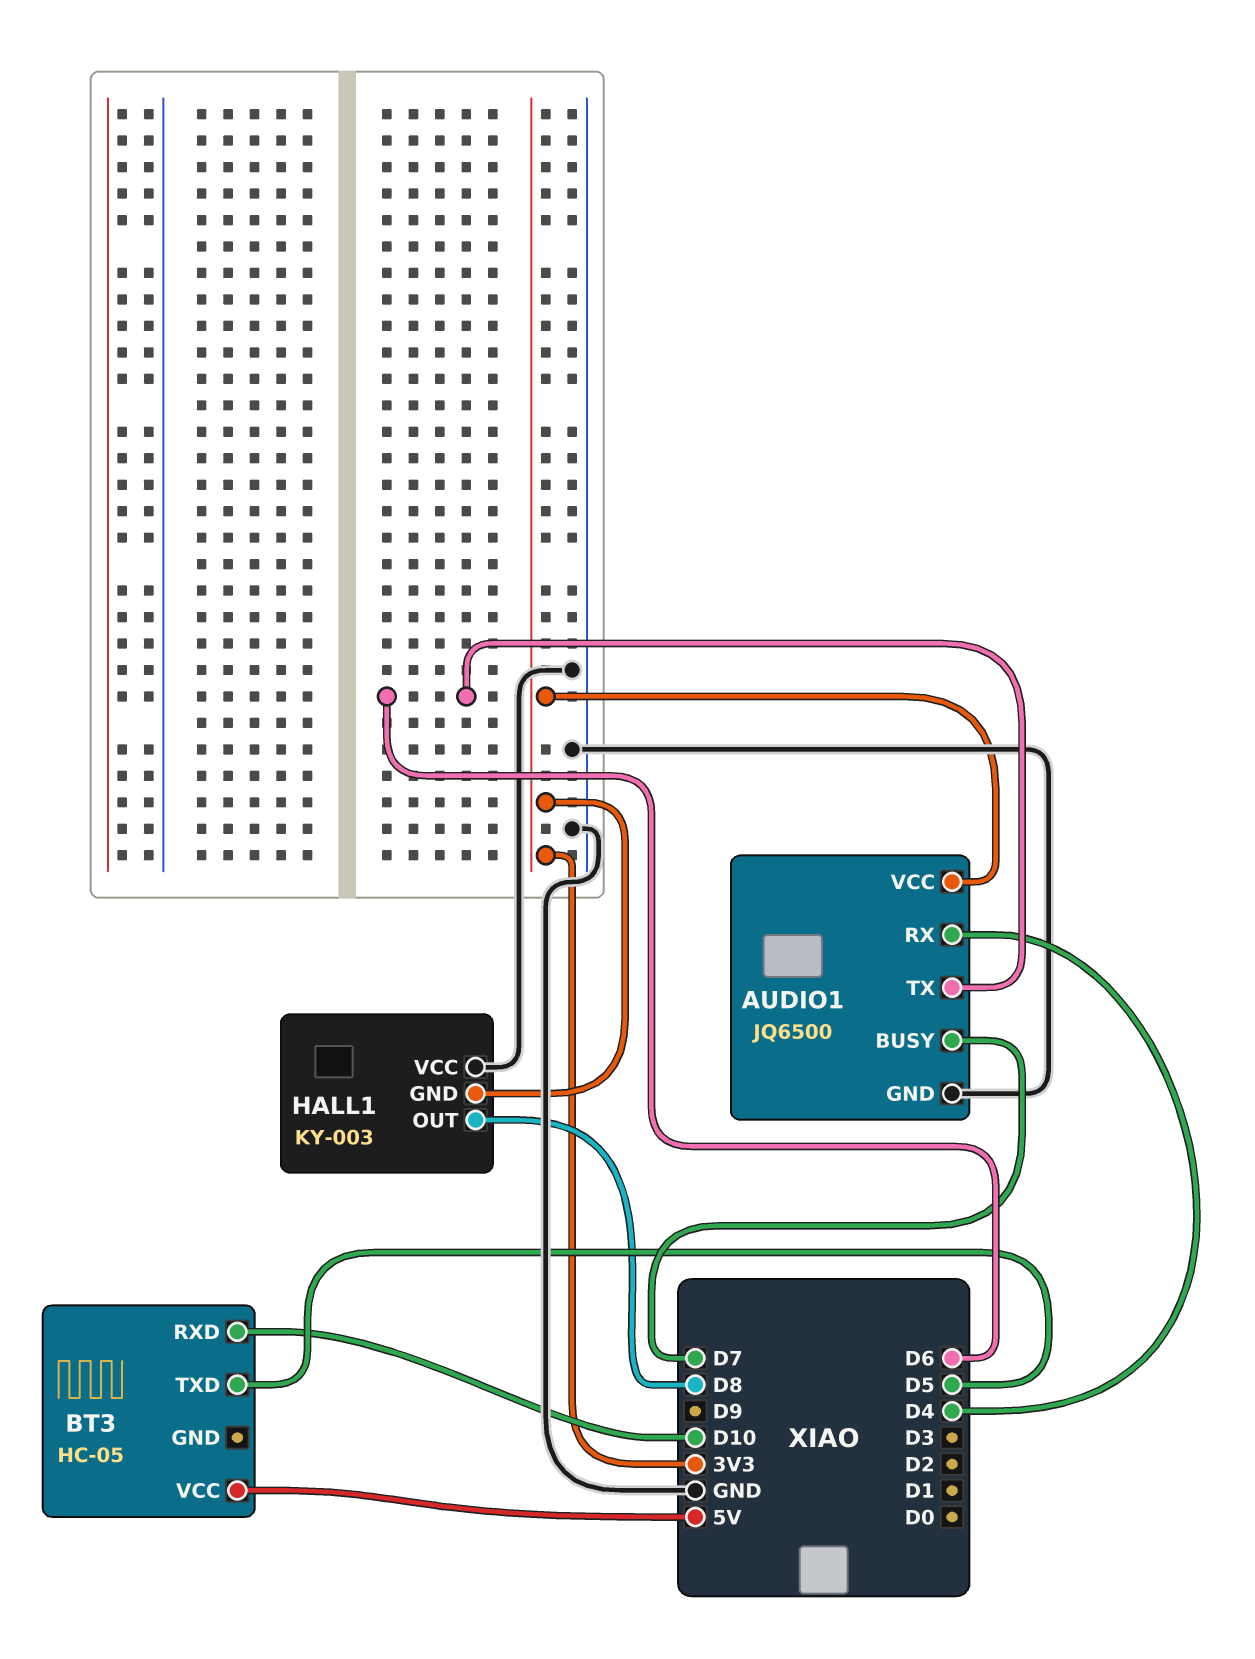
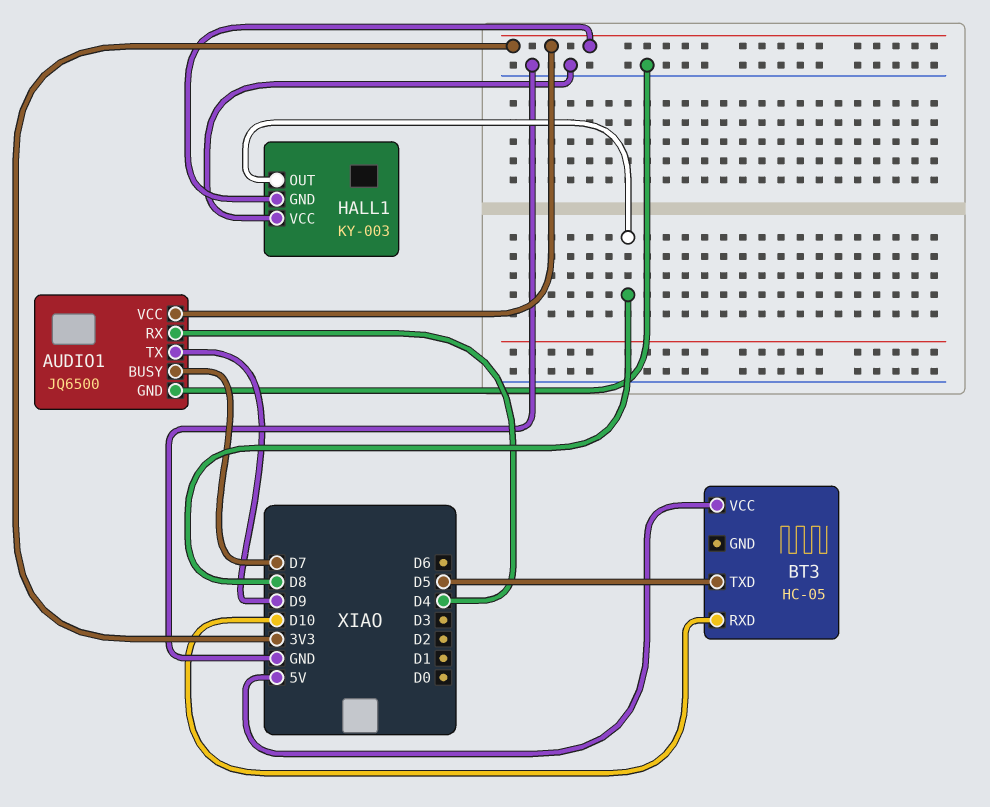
AUDIO1 pin TX: D6 -> D9

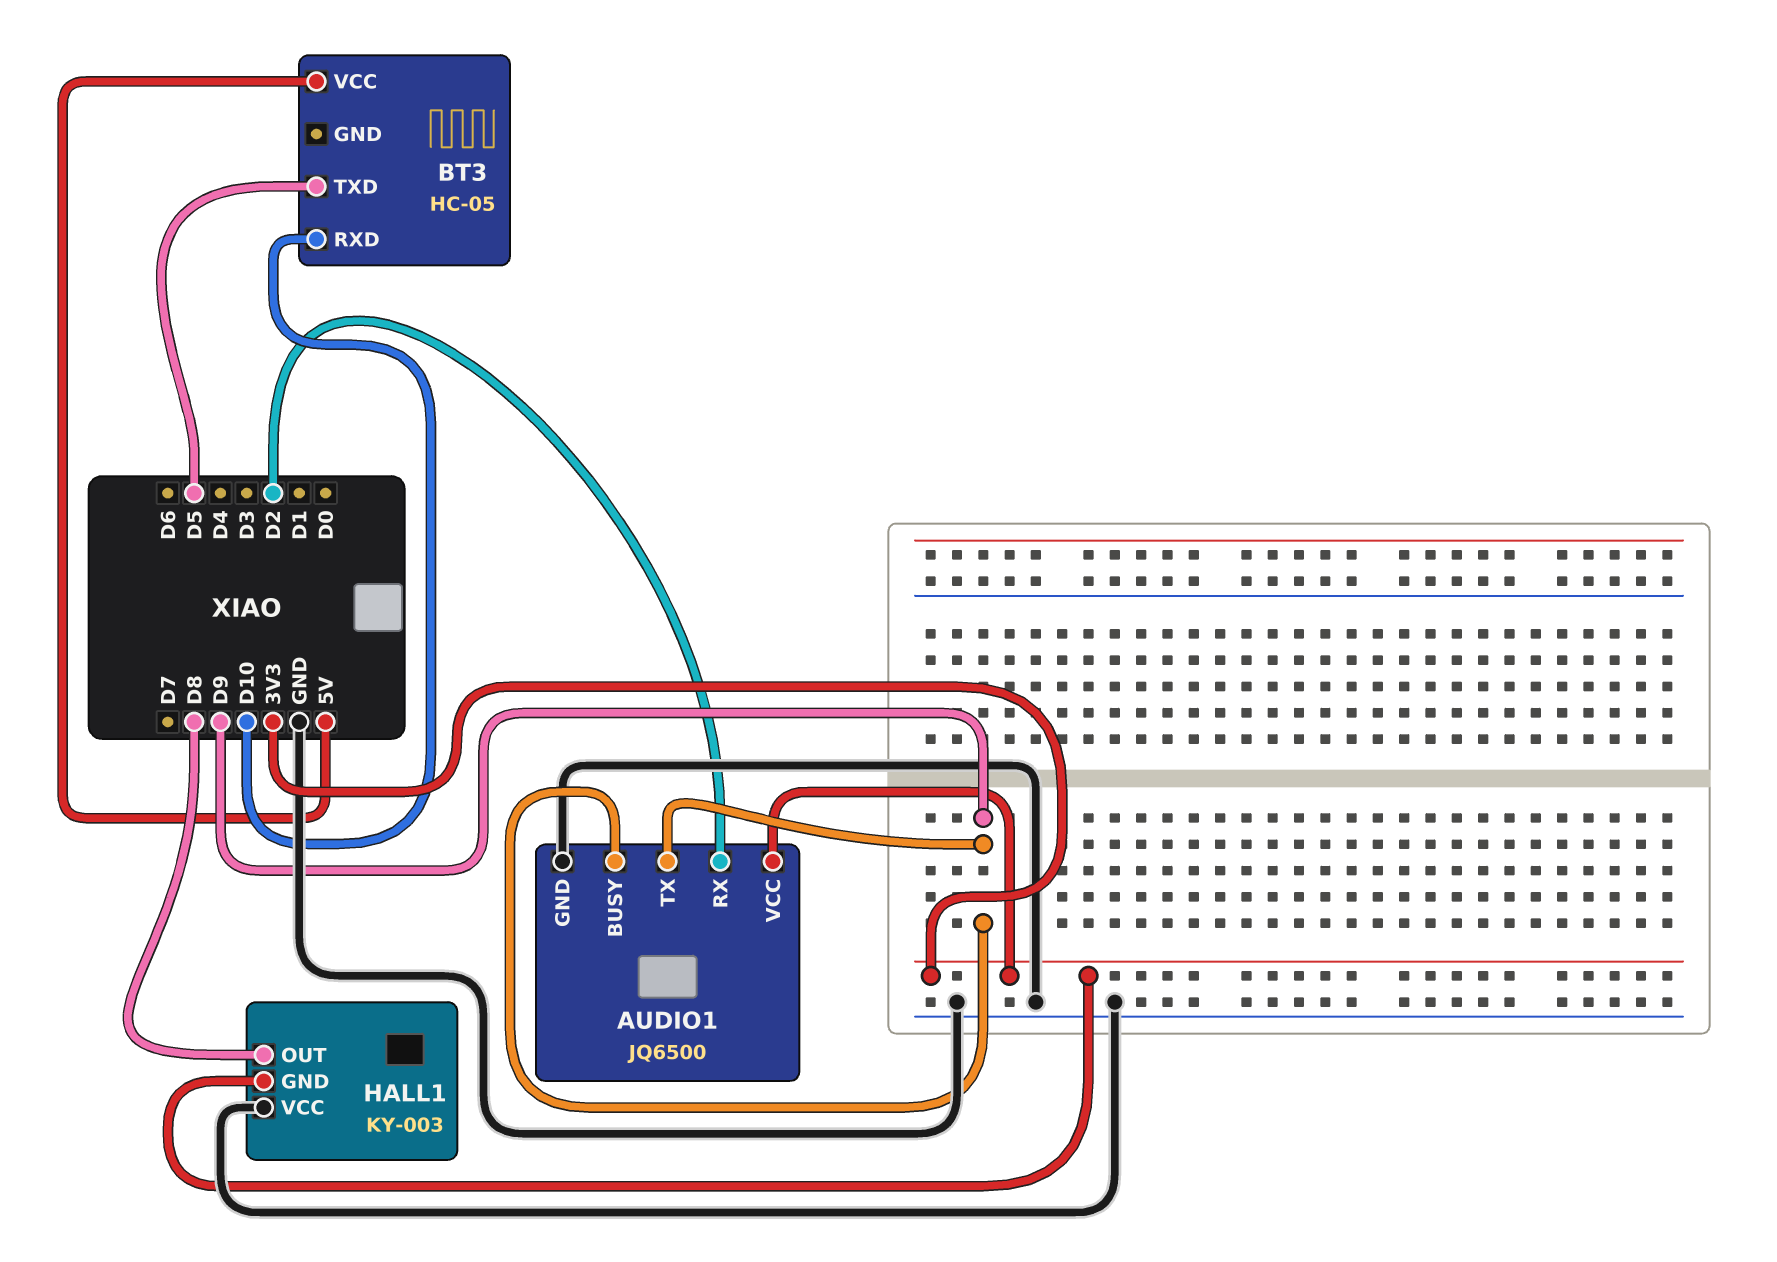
AUDIO1 pin BUSY: D7 -> D9
AUDIO1 pin RX: D4 -> D2

